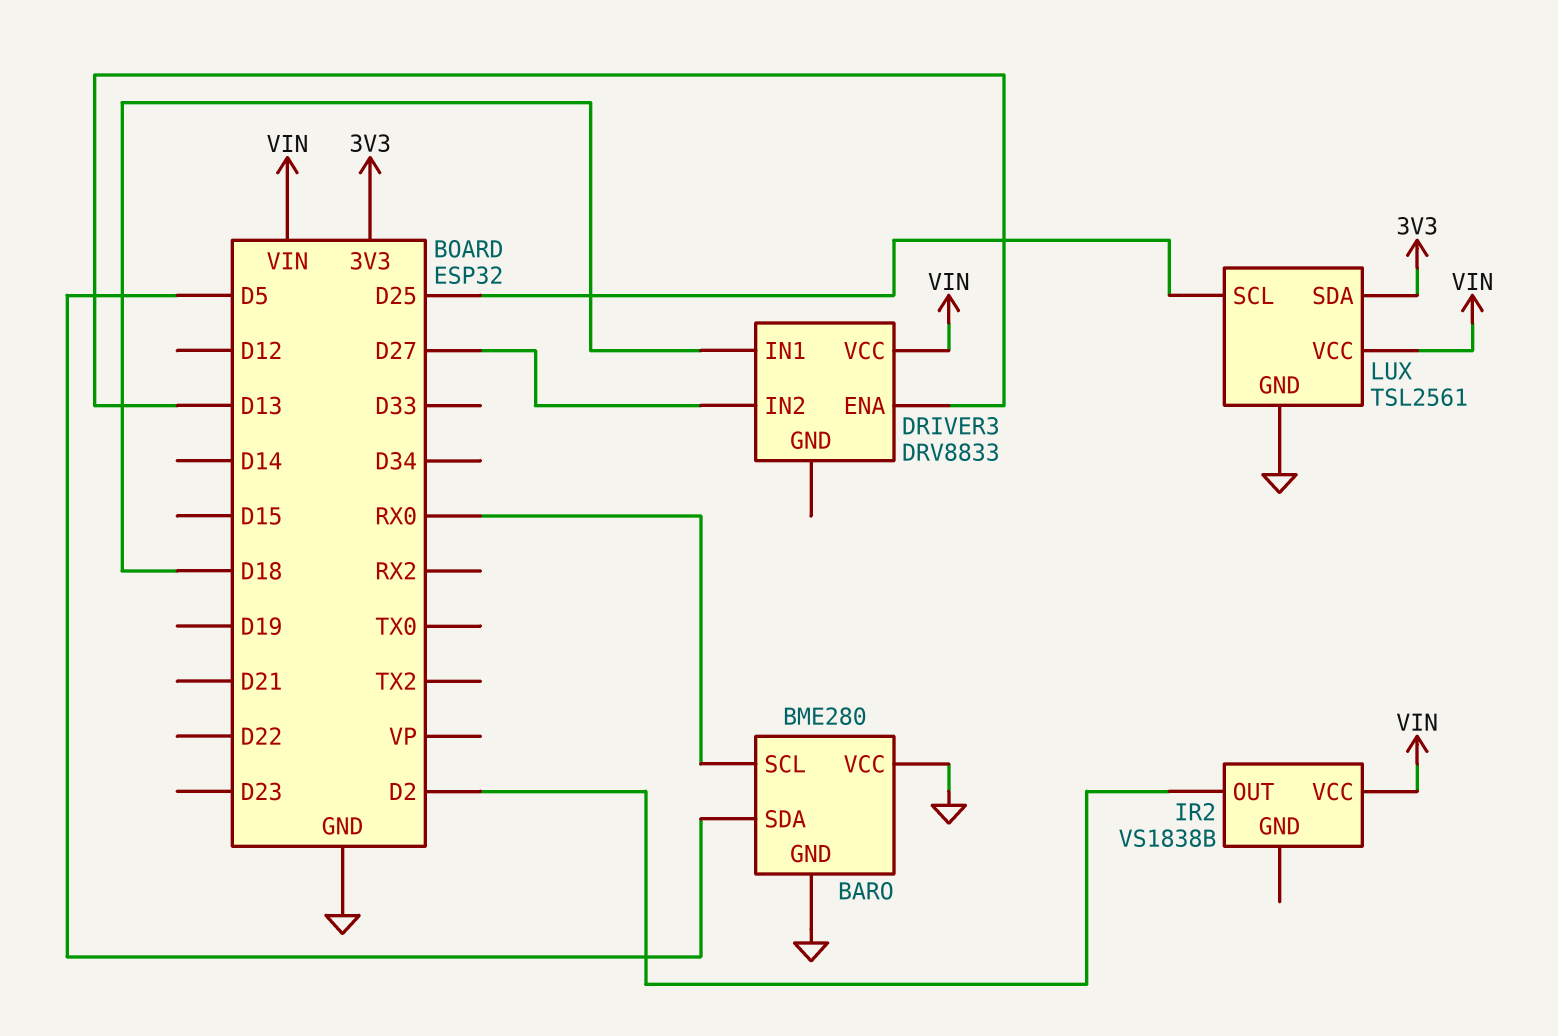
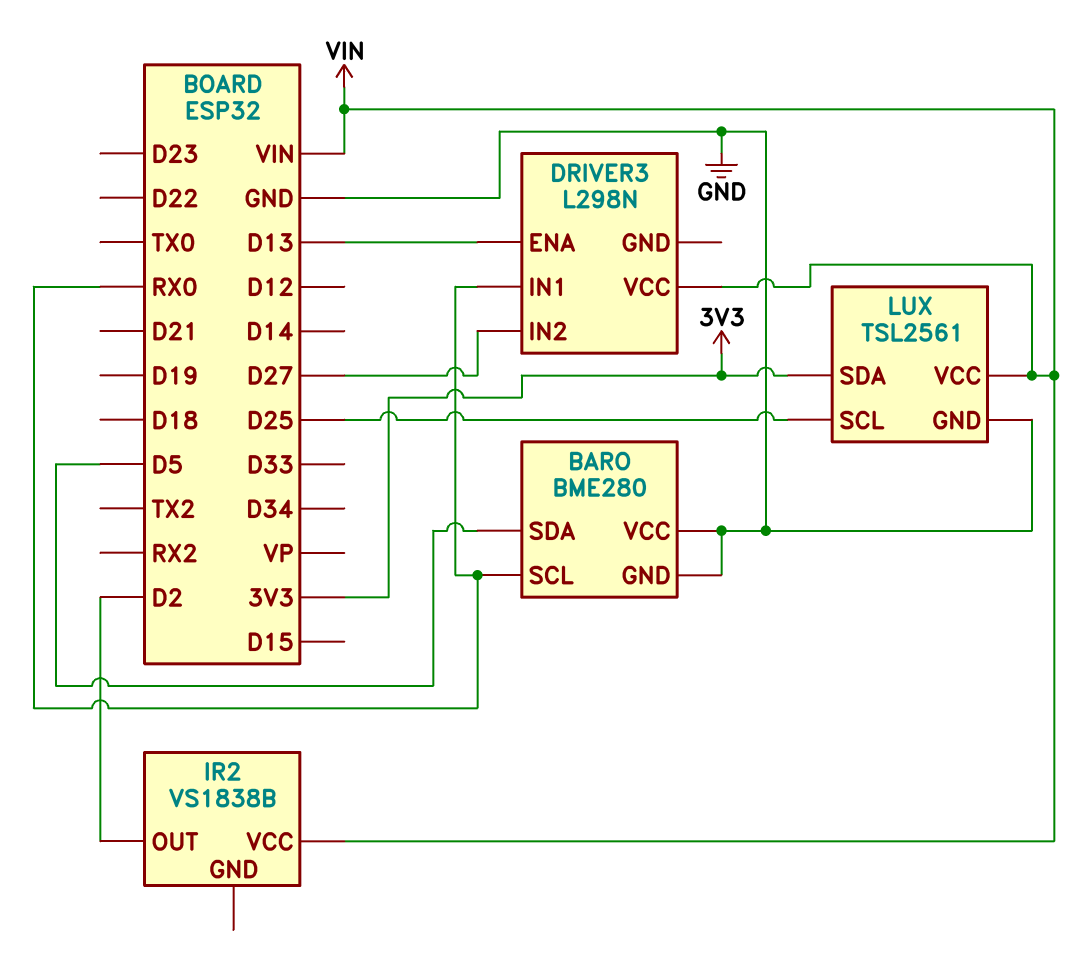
DRIVER3: DRV8833 -> L298N
DRIVER3 pin IN1: D18 -> RX0

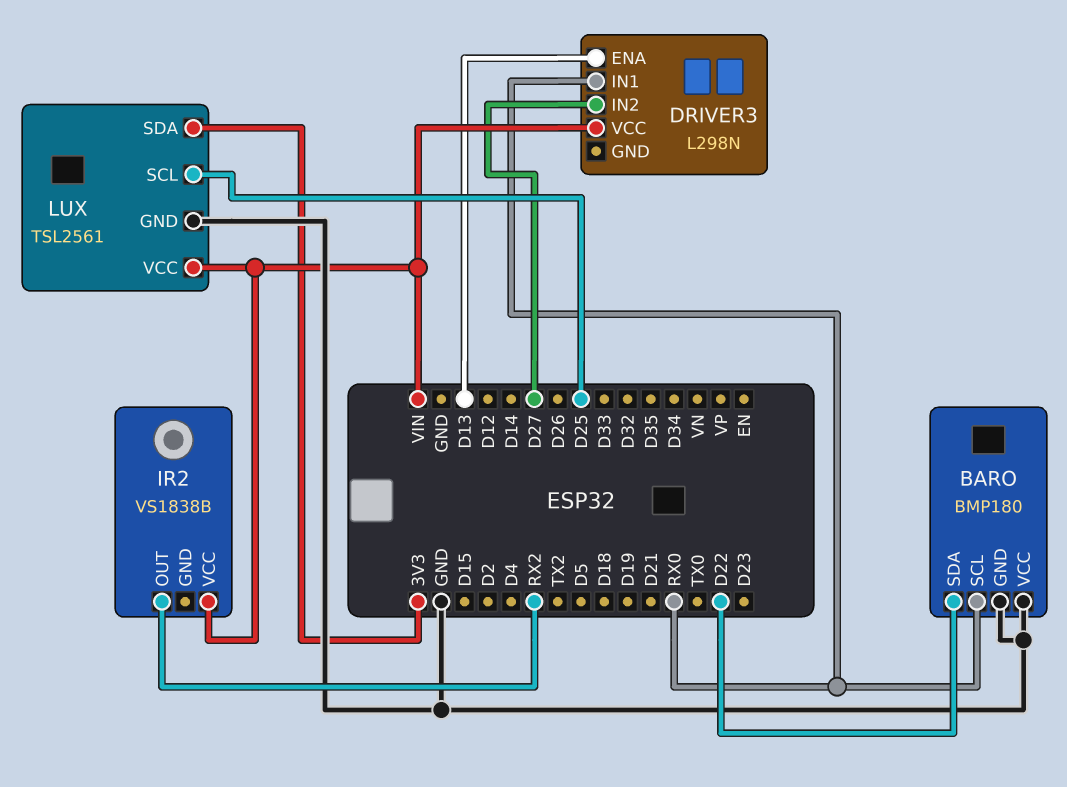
BARO: BME280 -> BMP180
BARO pin SDA: D5 -> D22
IR2 pin OUT: D2 -> RX2

